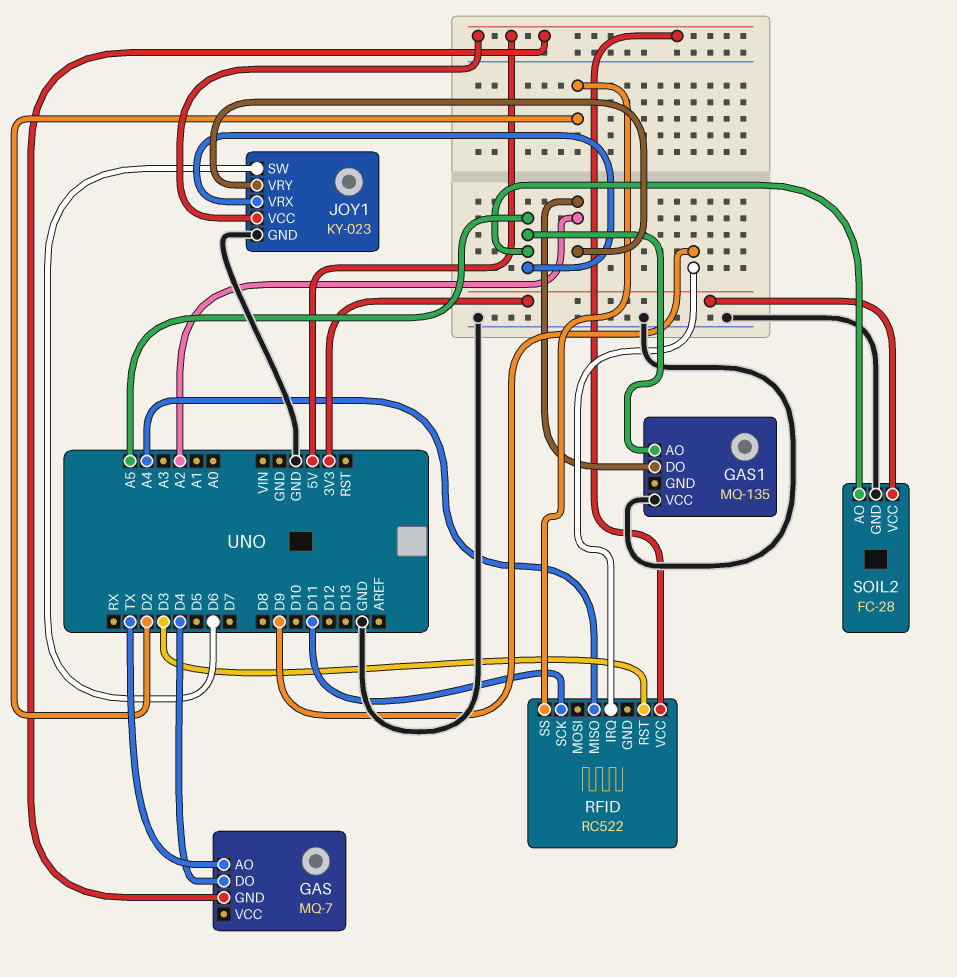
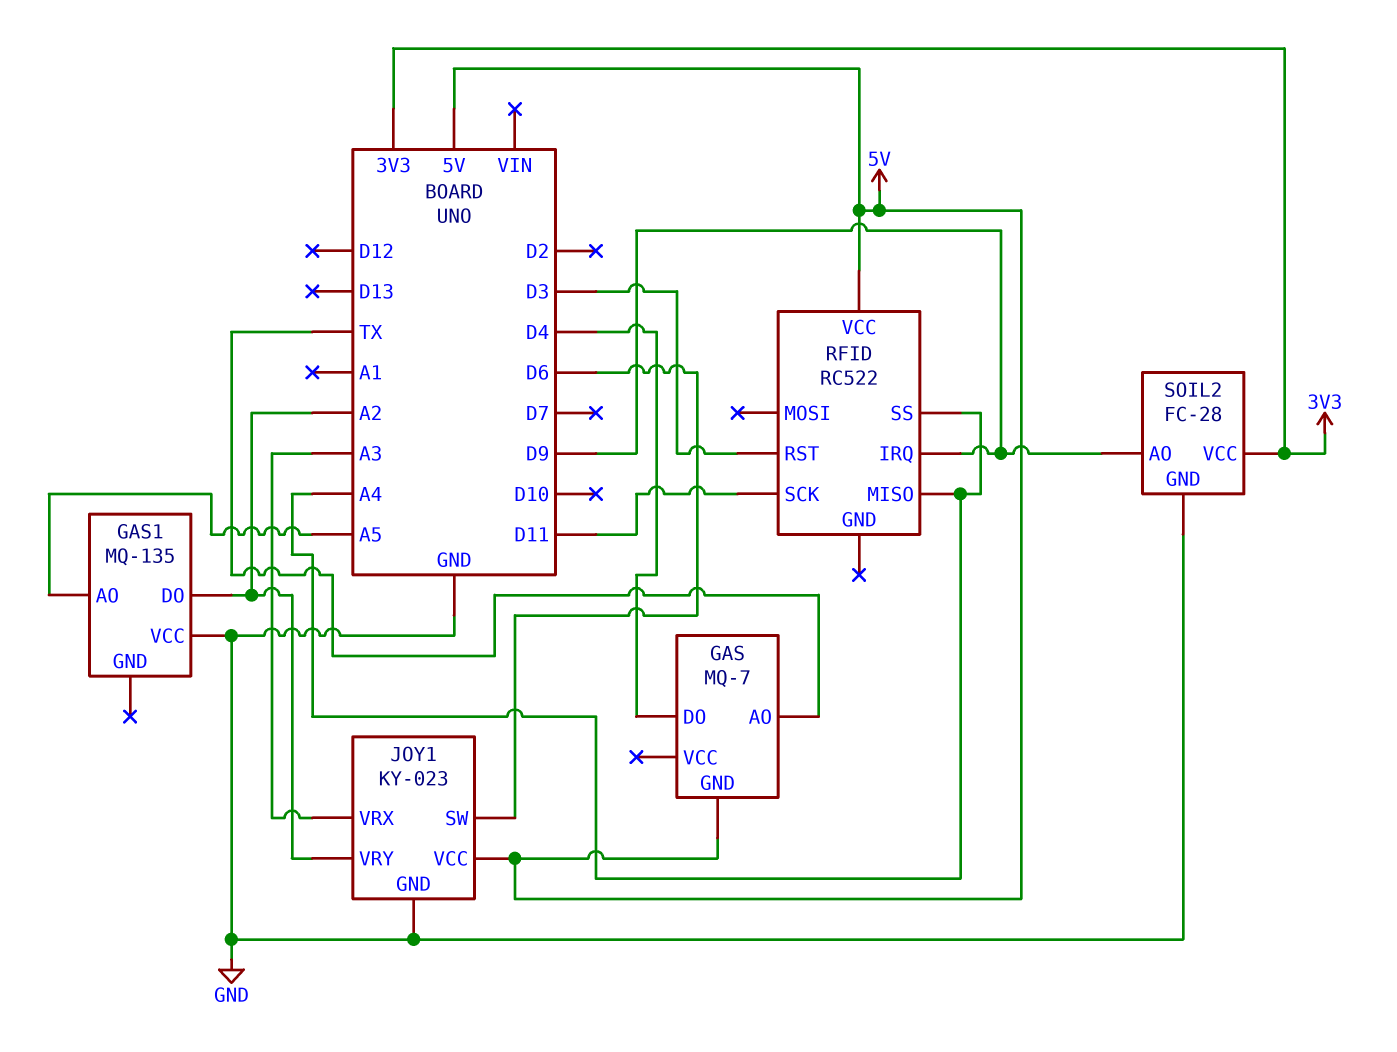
JOY1 pin VRX: A5 -> A3
RFID pin SS: D2 -> A4
SOIL2 pin AO: A5 -> D9

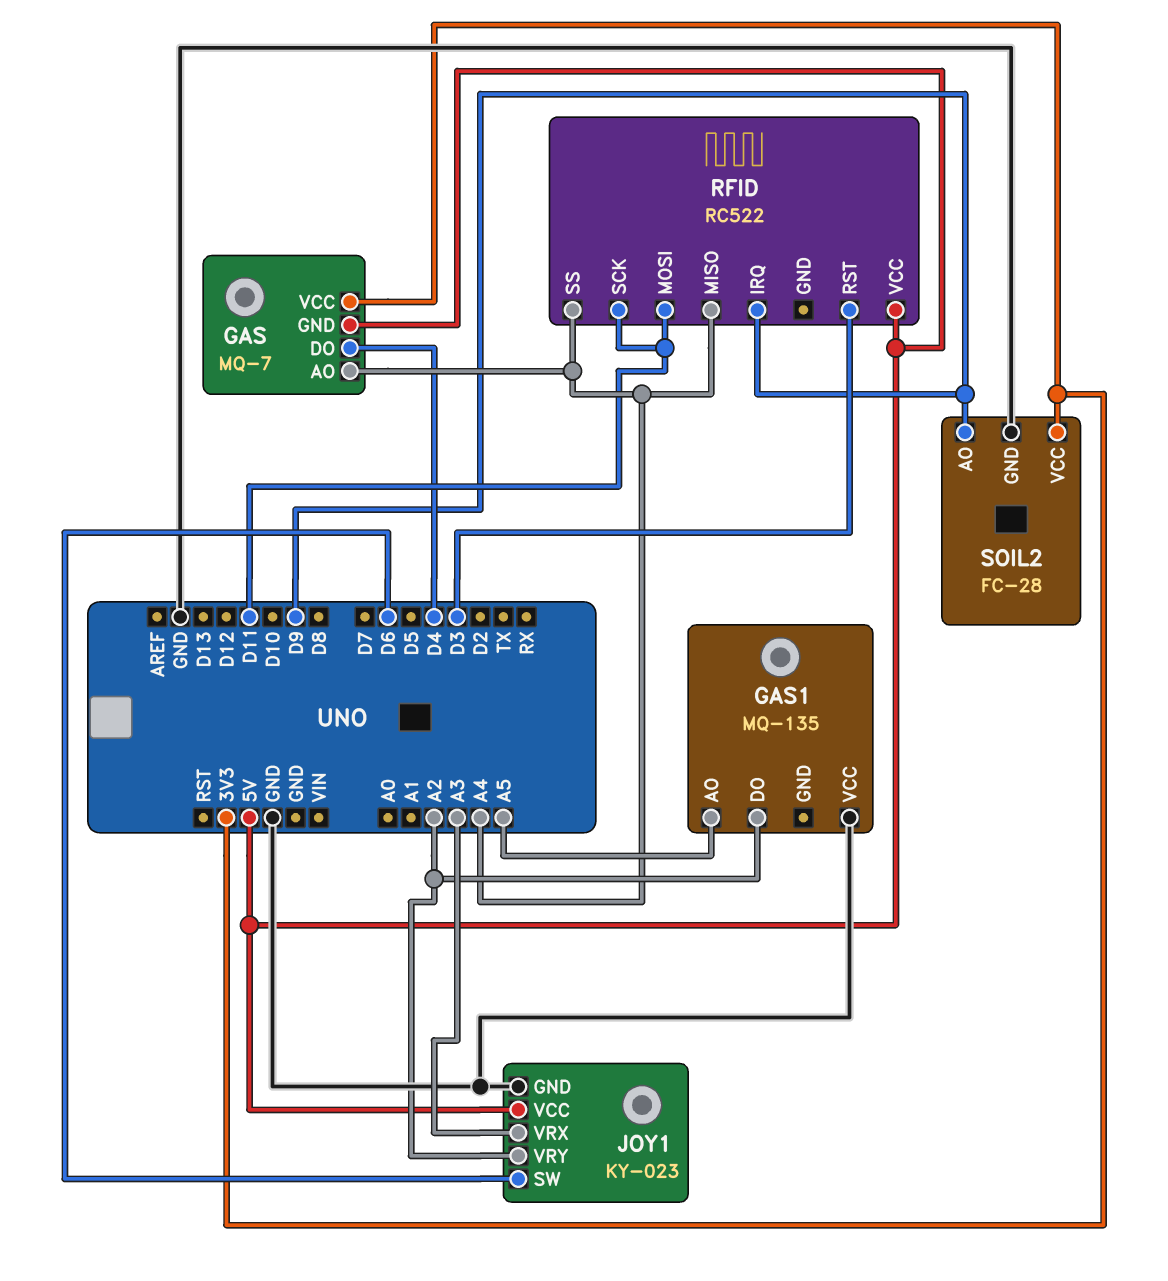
GAS pin AO: TX -> A4
GAS pin VCC: none -> 3V3
RFID pin MOSI: none -> D11

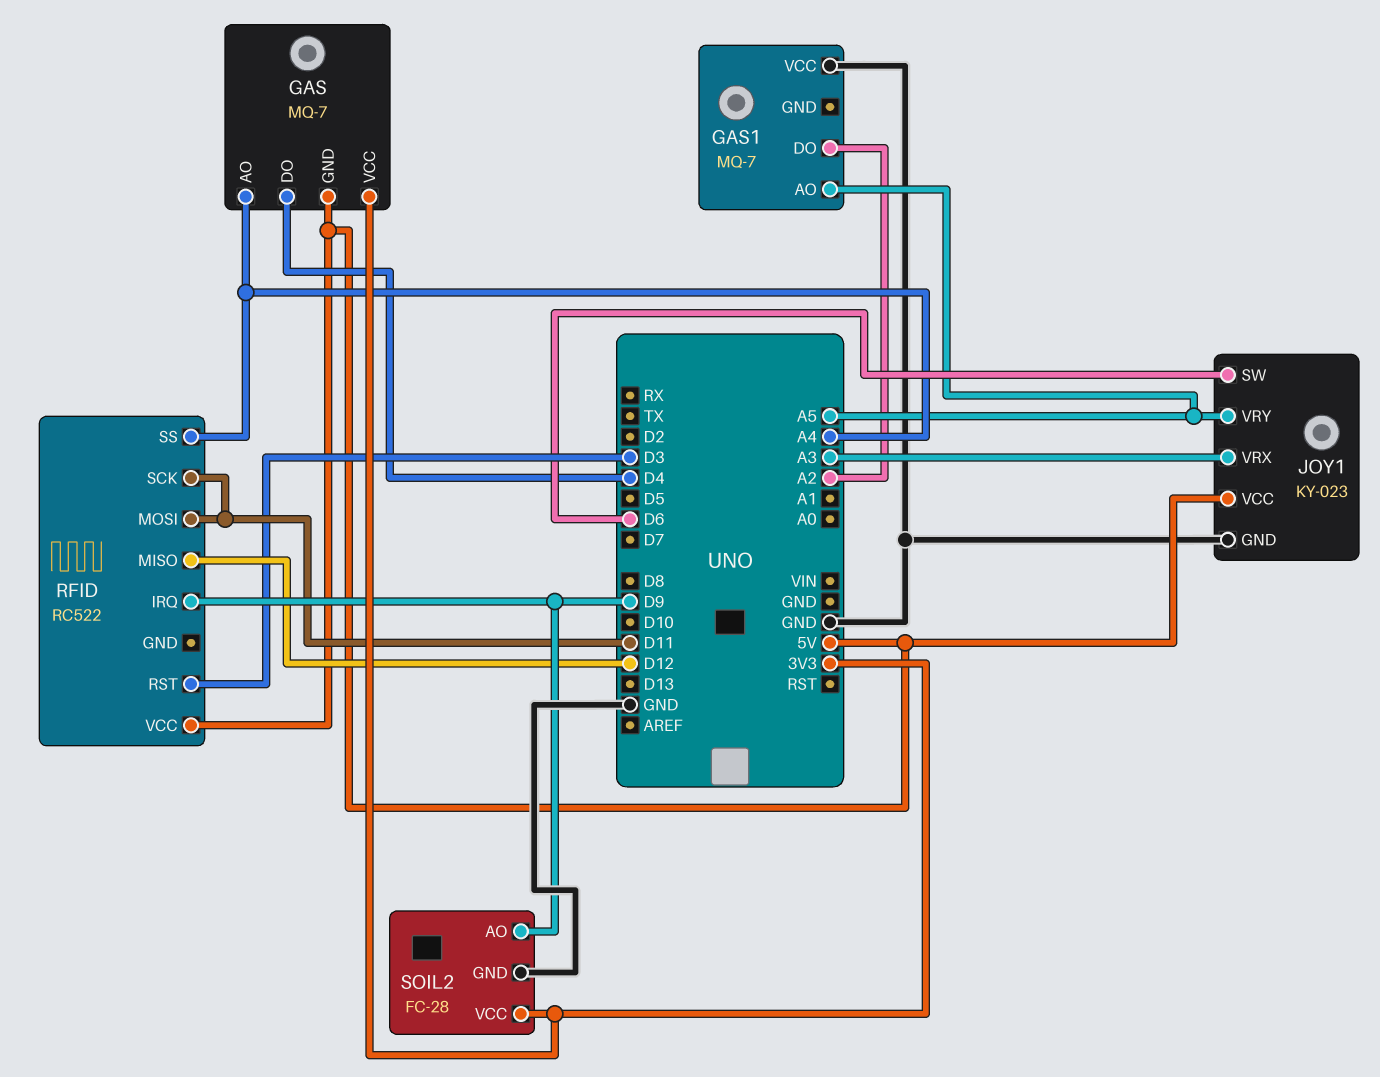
GAS1: MQ-135 -> MQ-7
JOY1 pin VRY: A2 -> A5
RFID pin MISO: A4 -> D12

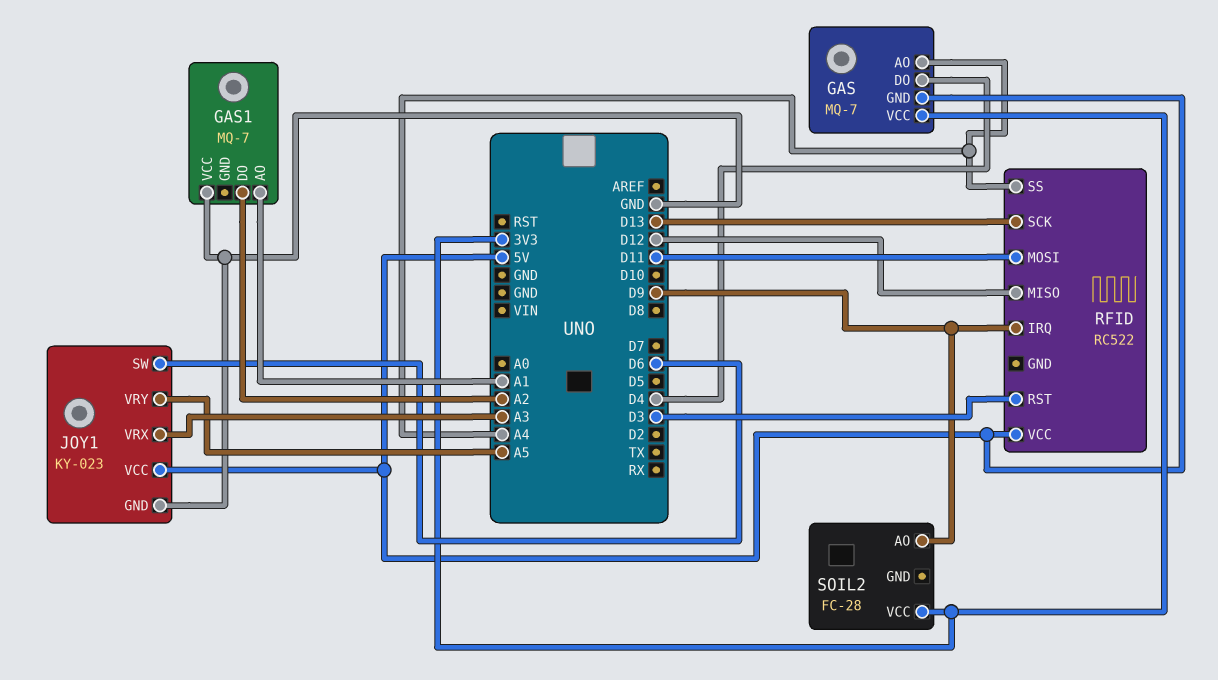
GAS1 pin AO: A5 -> A1
RFID pin SCK: D11 -> D13
SOIL2 pin GND: GND -> none

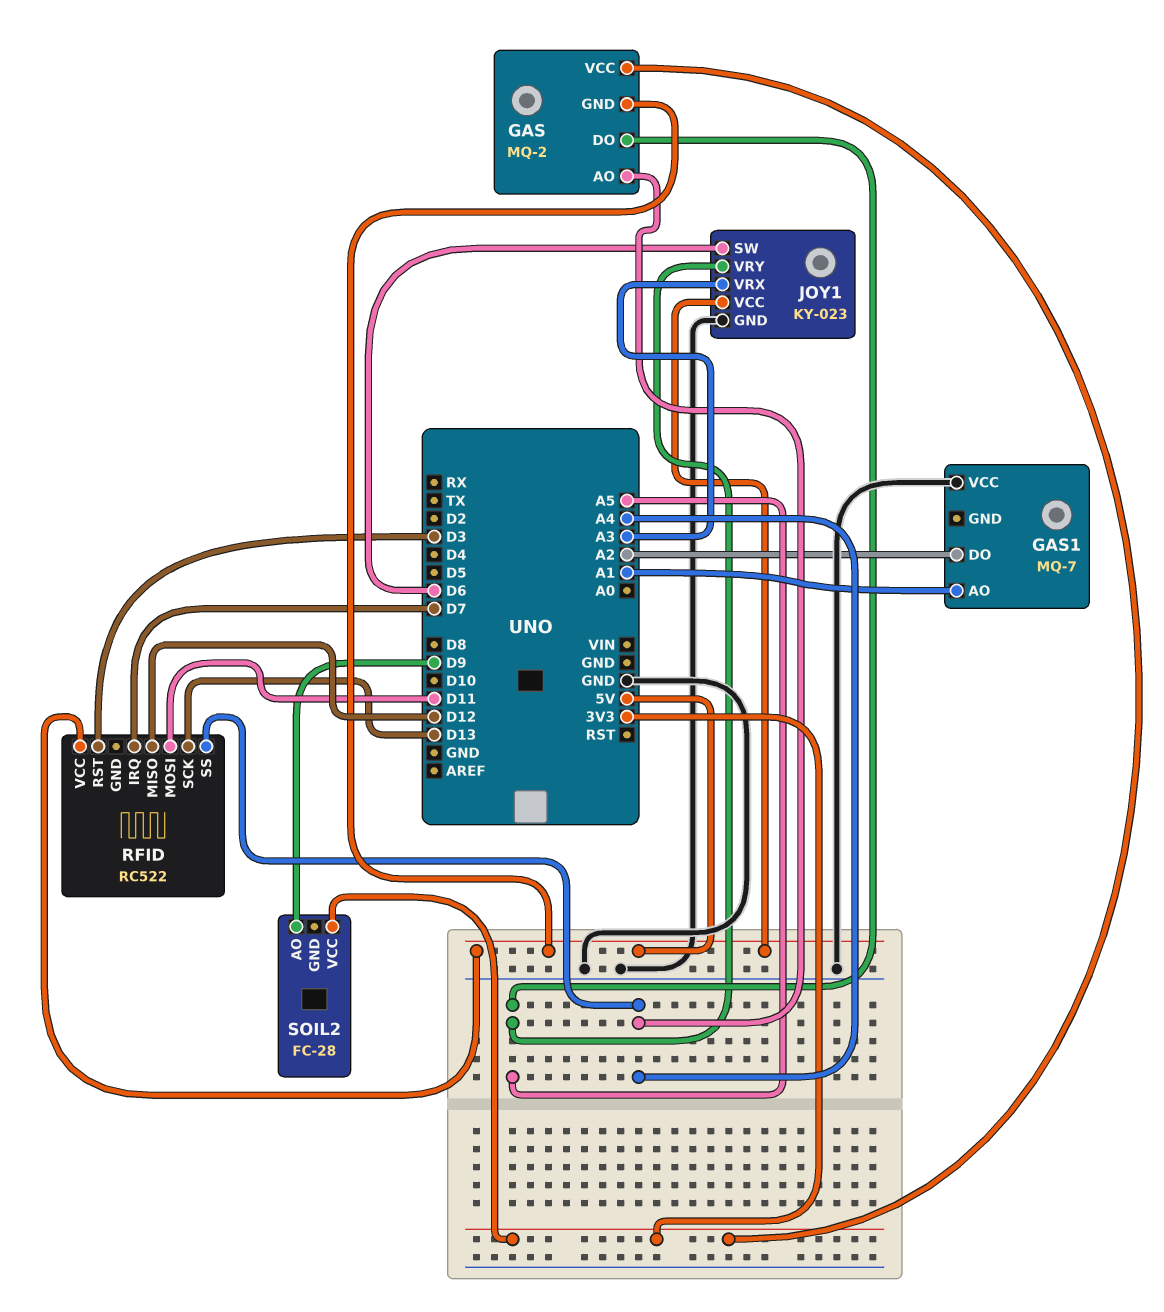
GAS: MQ-7 -> MQ-2
GAS pin DO: D4 -> A5
RFID pin IRQ: D9 -> D7

